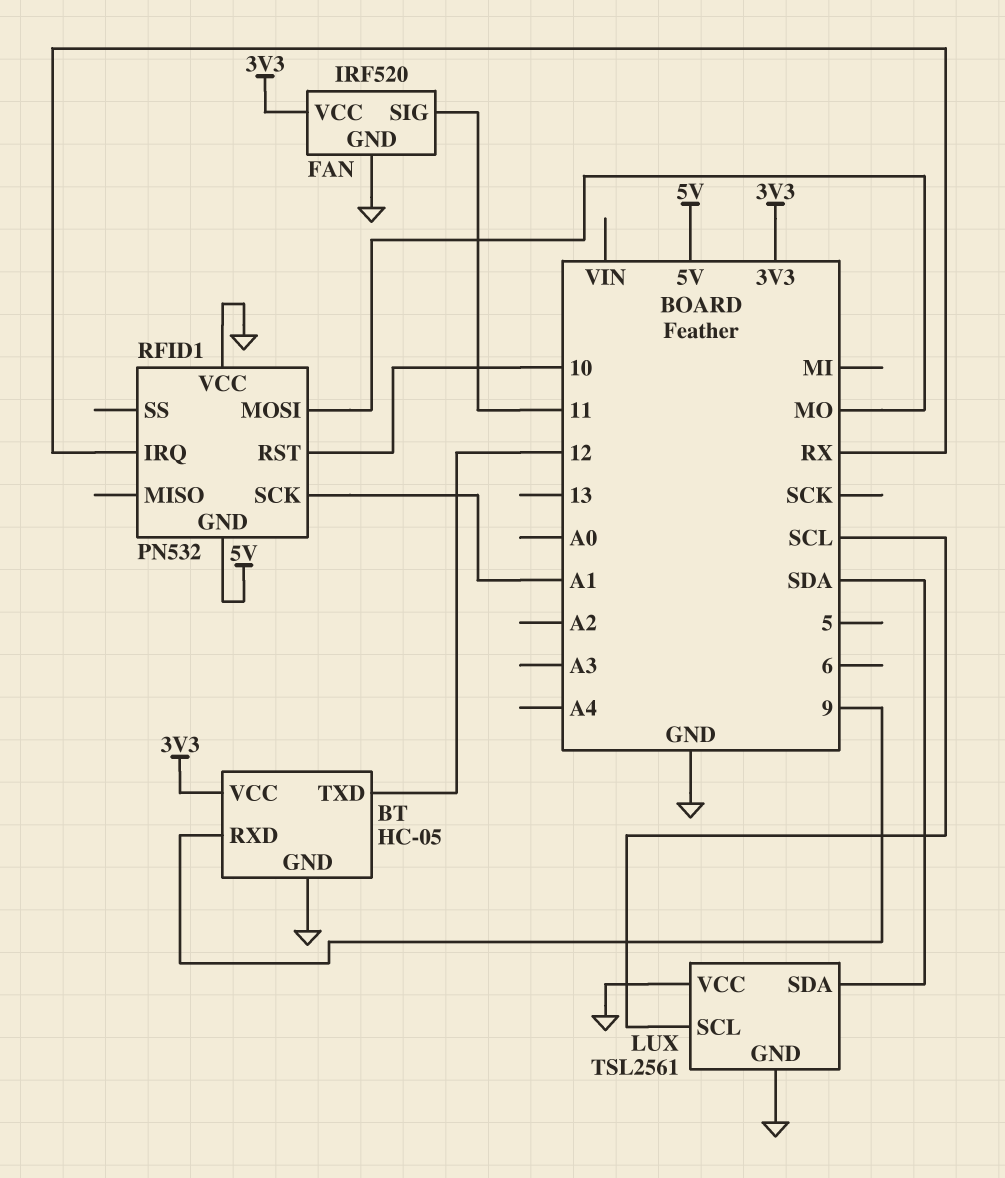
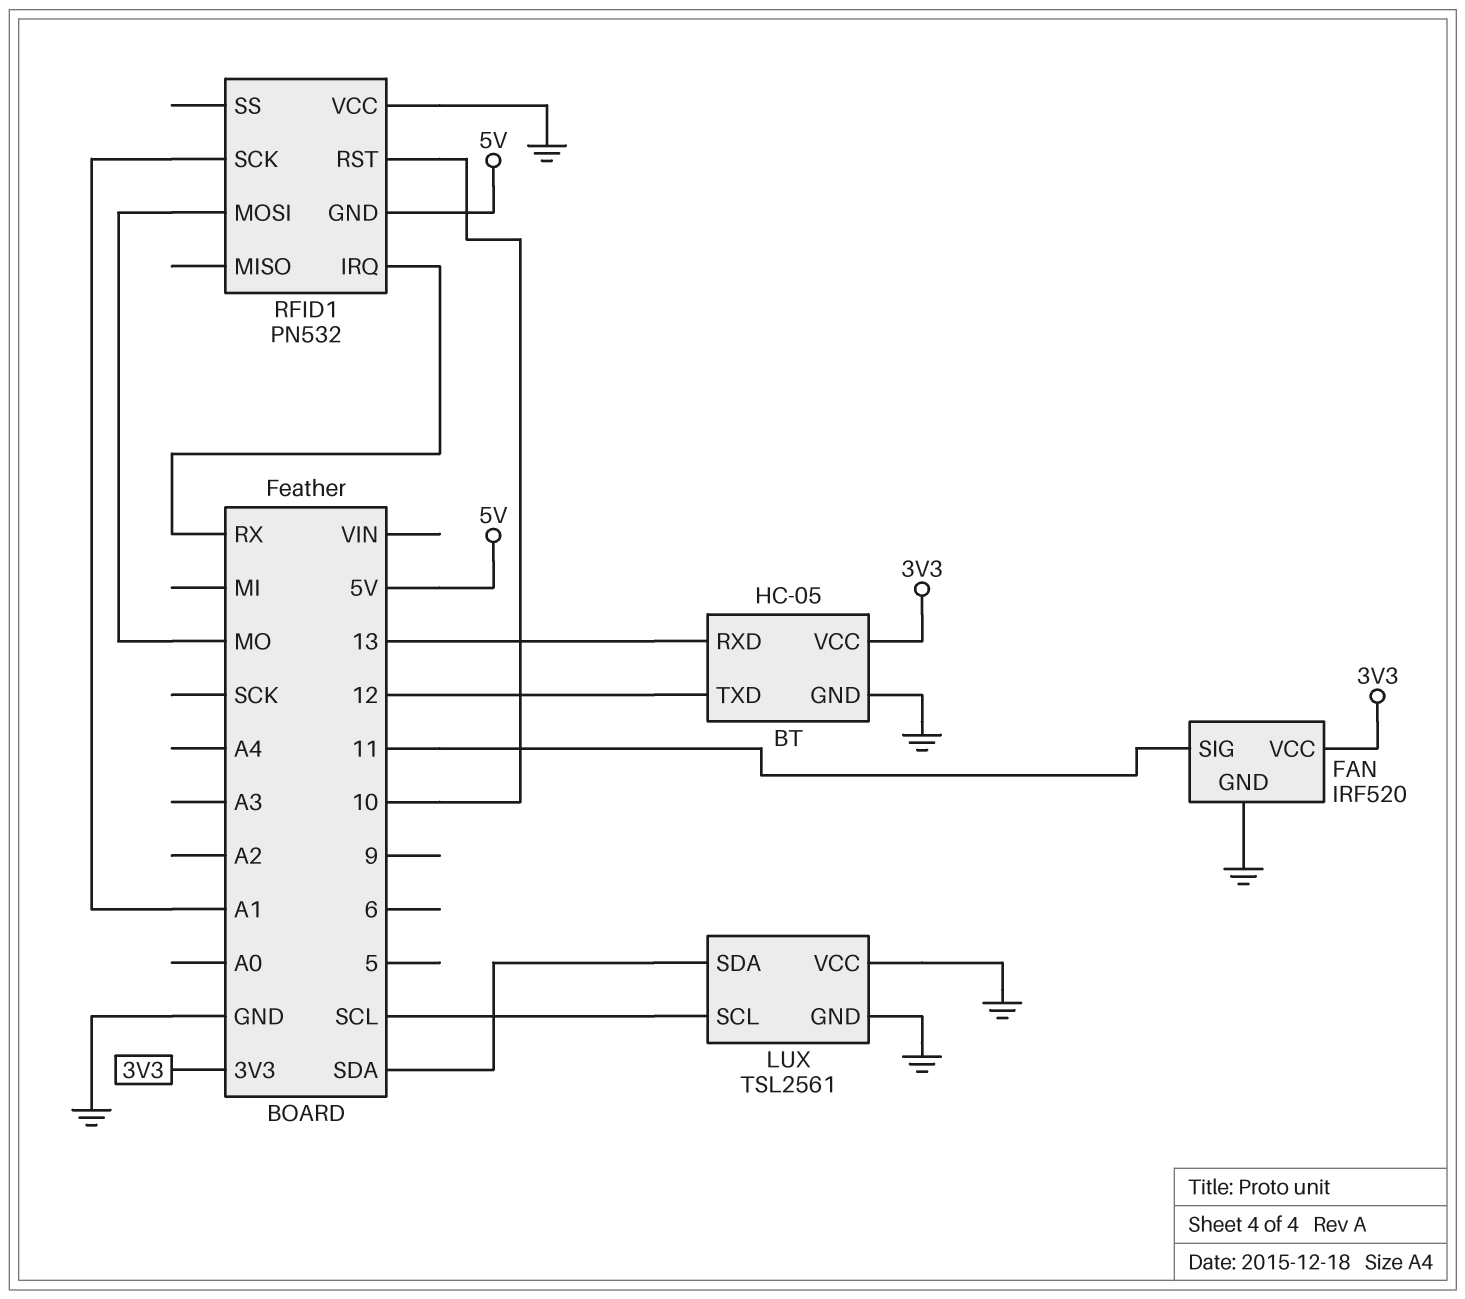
BT pin RXD: 9 -> 13

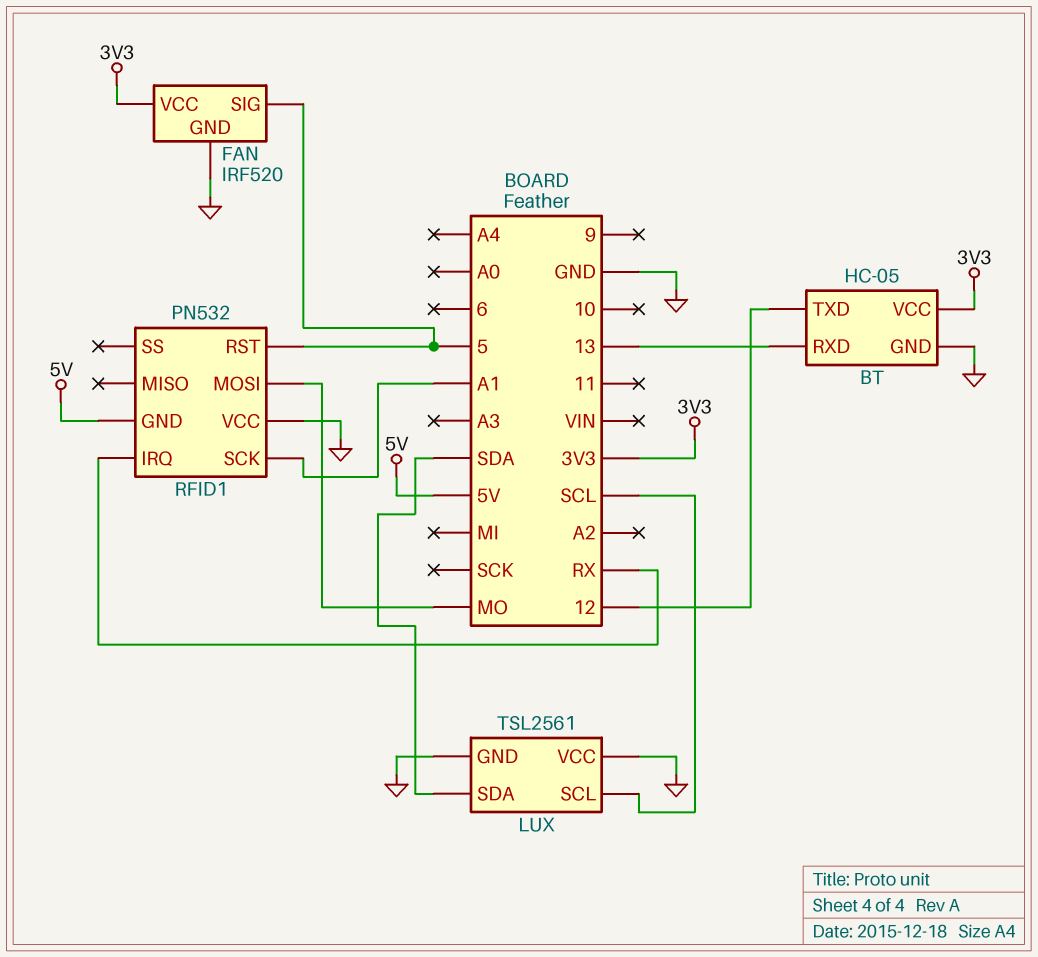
FAN pin SIG: 11 -> 5
RFID1 pin RST: 10 -> 5

